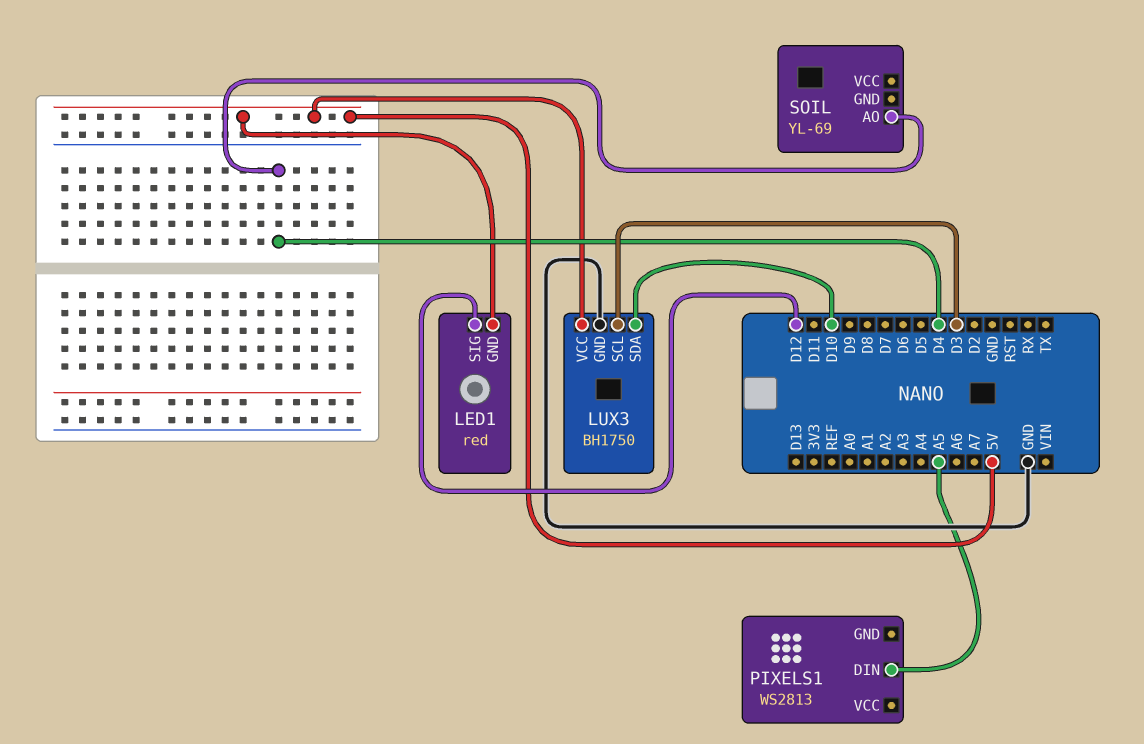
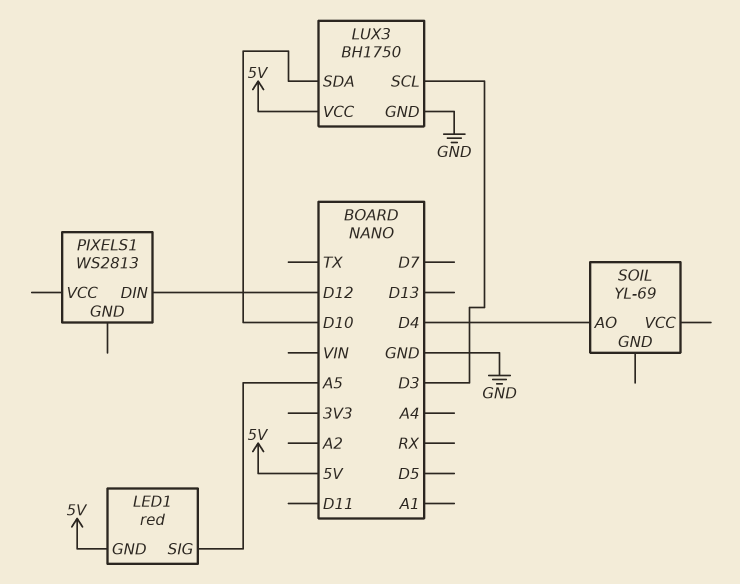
LED1 pin SIG: D12 -> A5
PIXELS1 pin DIN: A5 -> D12

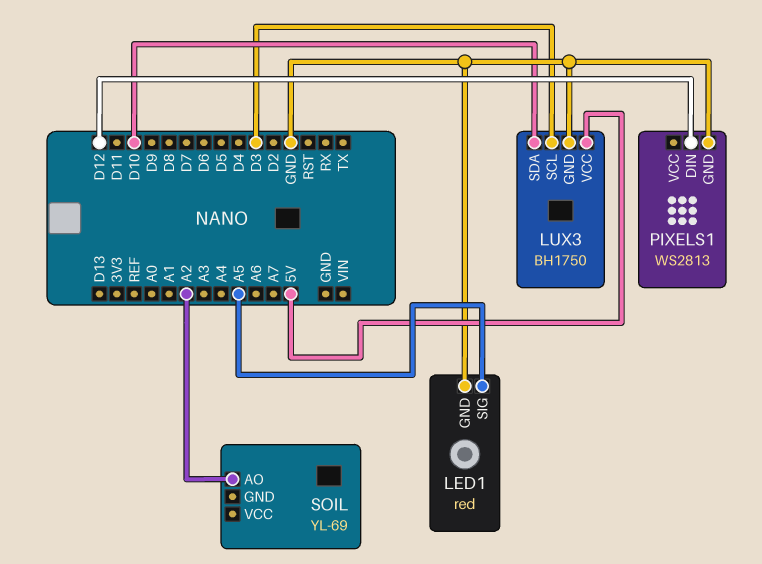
LED1 pin GND: 5V -> GND
PIXELS1 pin GND: none -> GND
SOIL pin AO: D4 -> A2

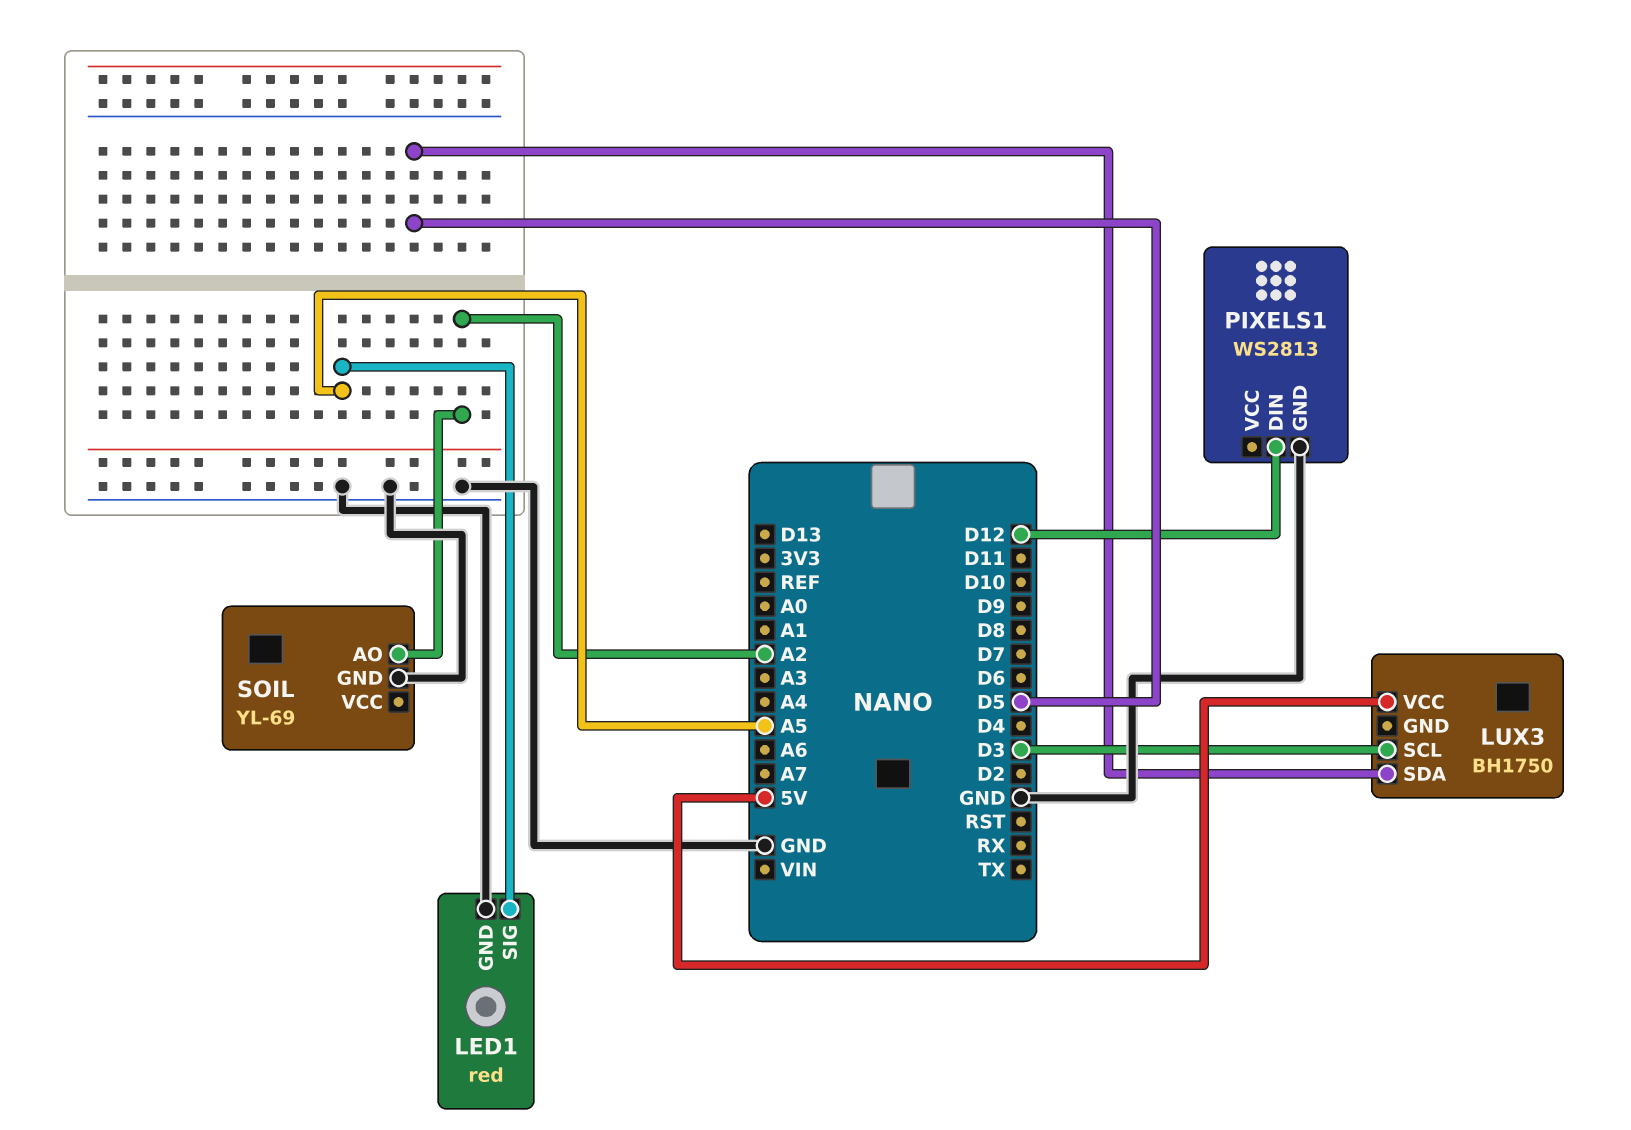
LUX3 pin GND: GND -> none
LUX3 pin SDA: D10 -> D5
SOIL pin GND: none -> GND

